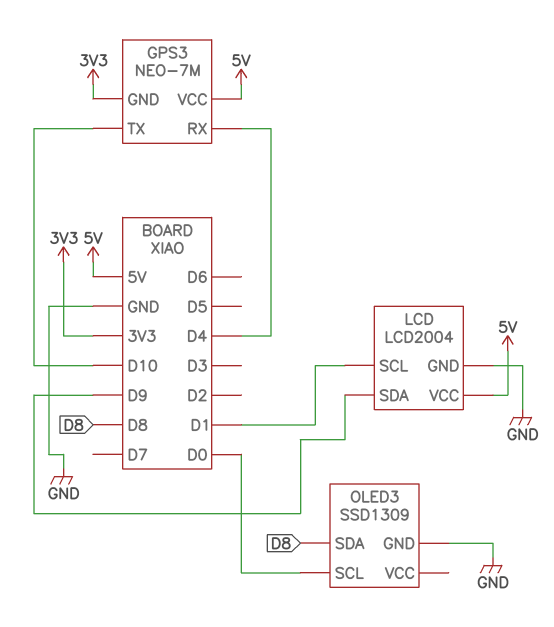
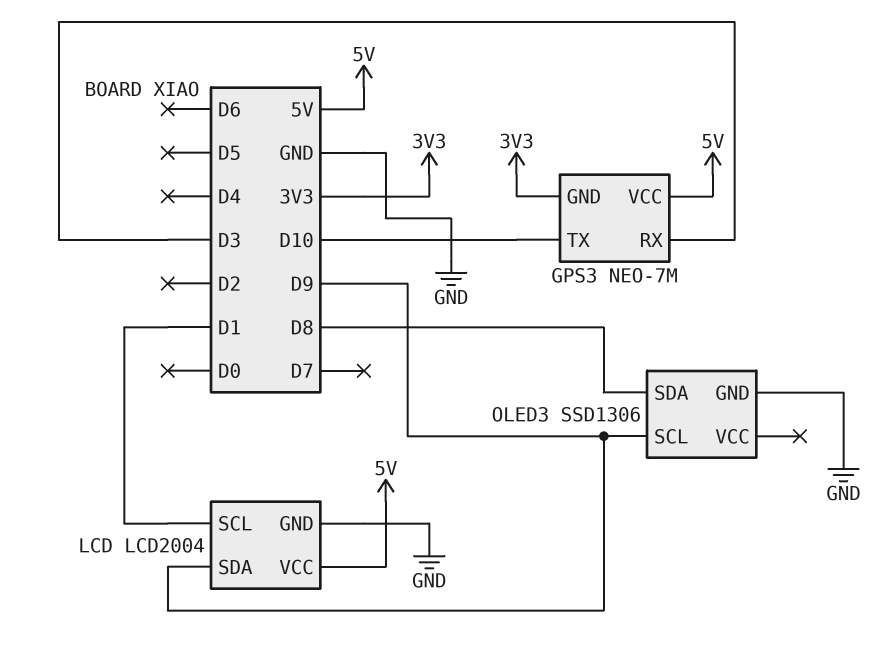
GPS3 pin RX: D4 -> D3
OLED3: SSD1309 -> SSD1306
OLED3 pin SCL: D0 -> D9

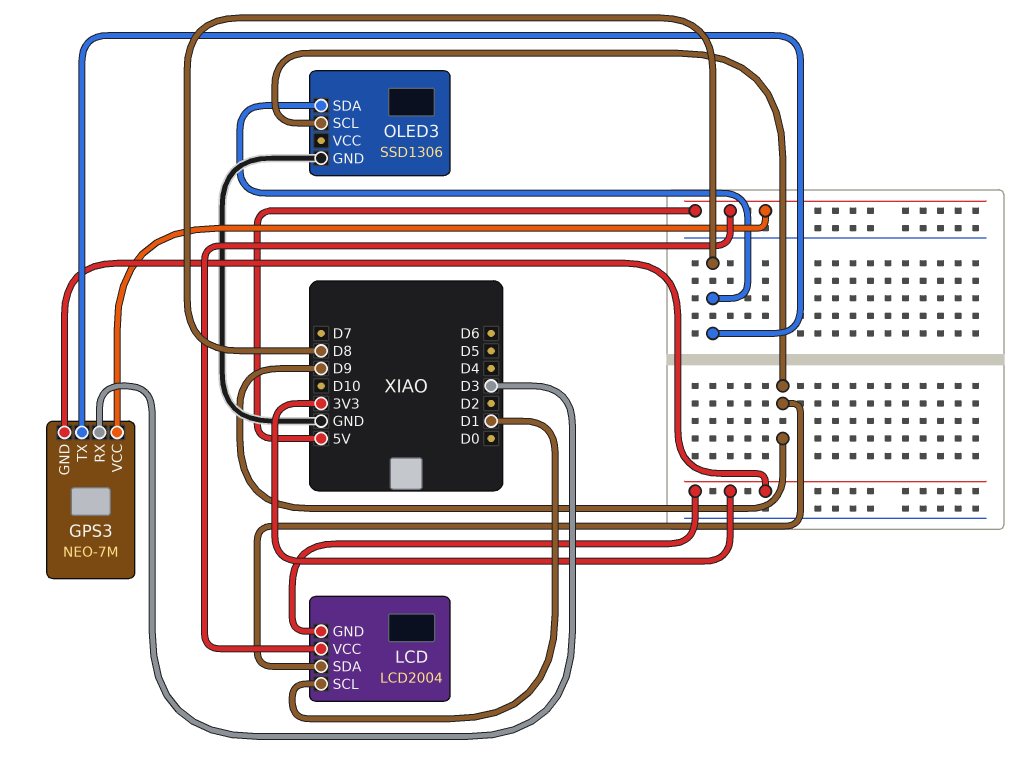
GPS3 pin TX: D10 -> D8
LCD pin GND: GND -> 3V3

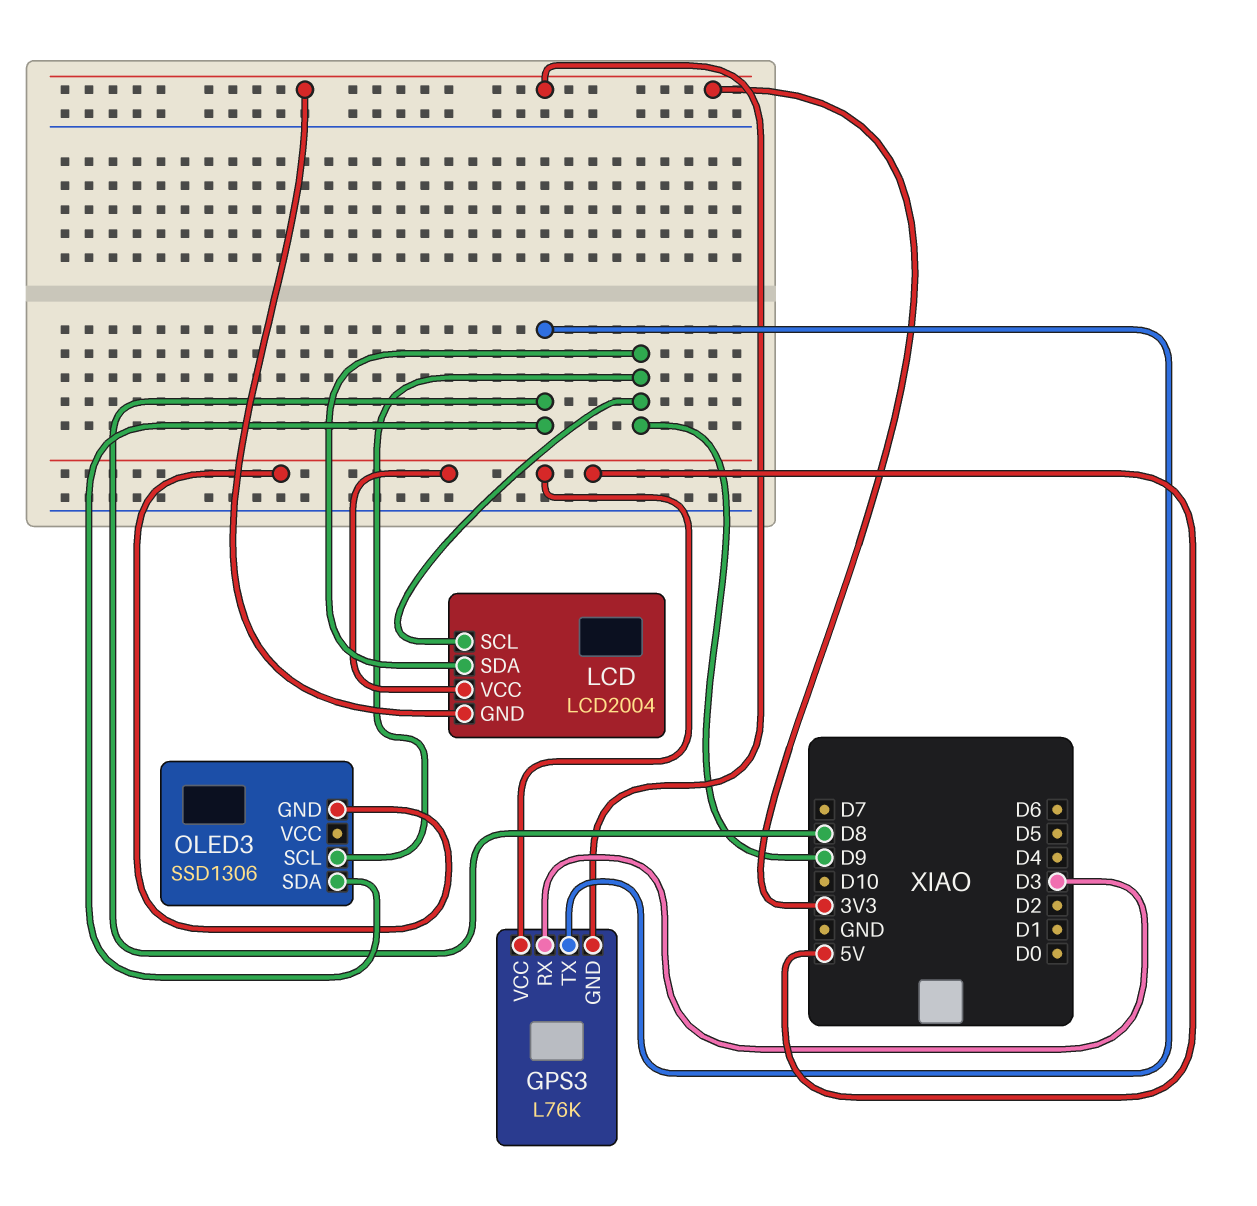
GPS3: NEO-7M -> L76K
LCD pin SCL: D1 -> D9
OLED3 pin GND: GND -> 5V

